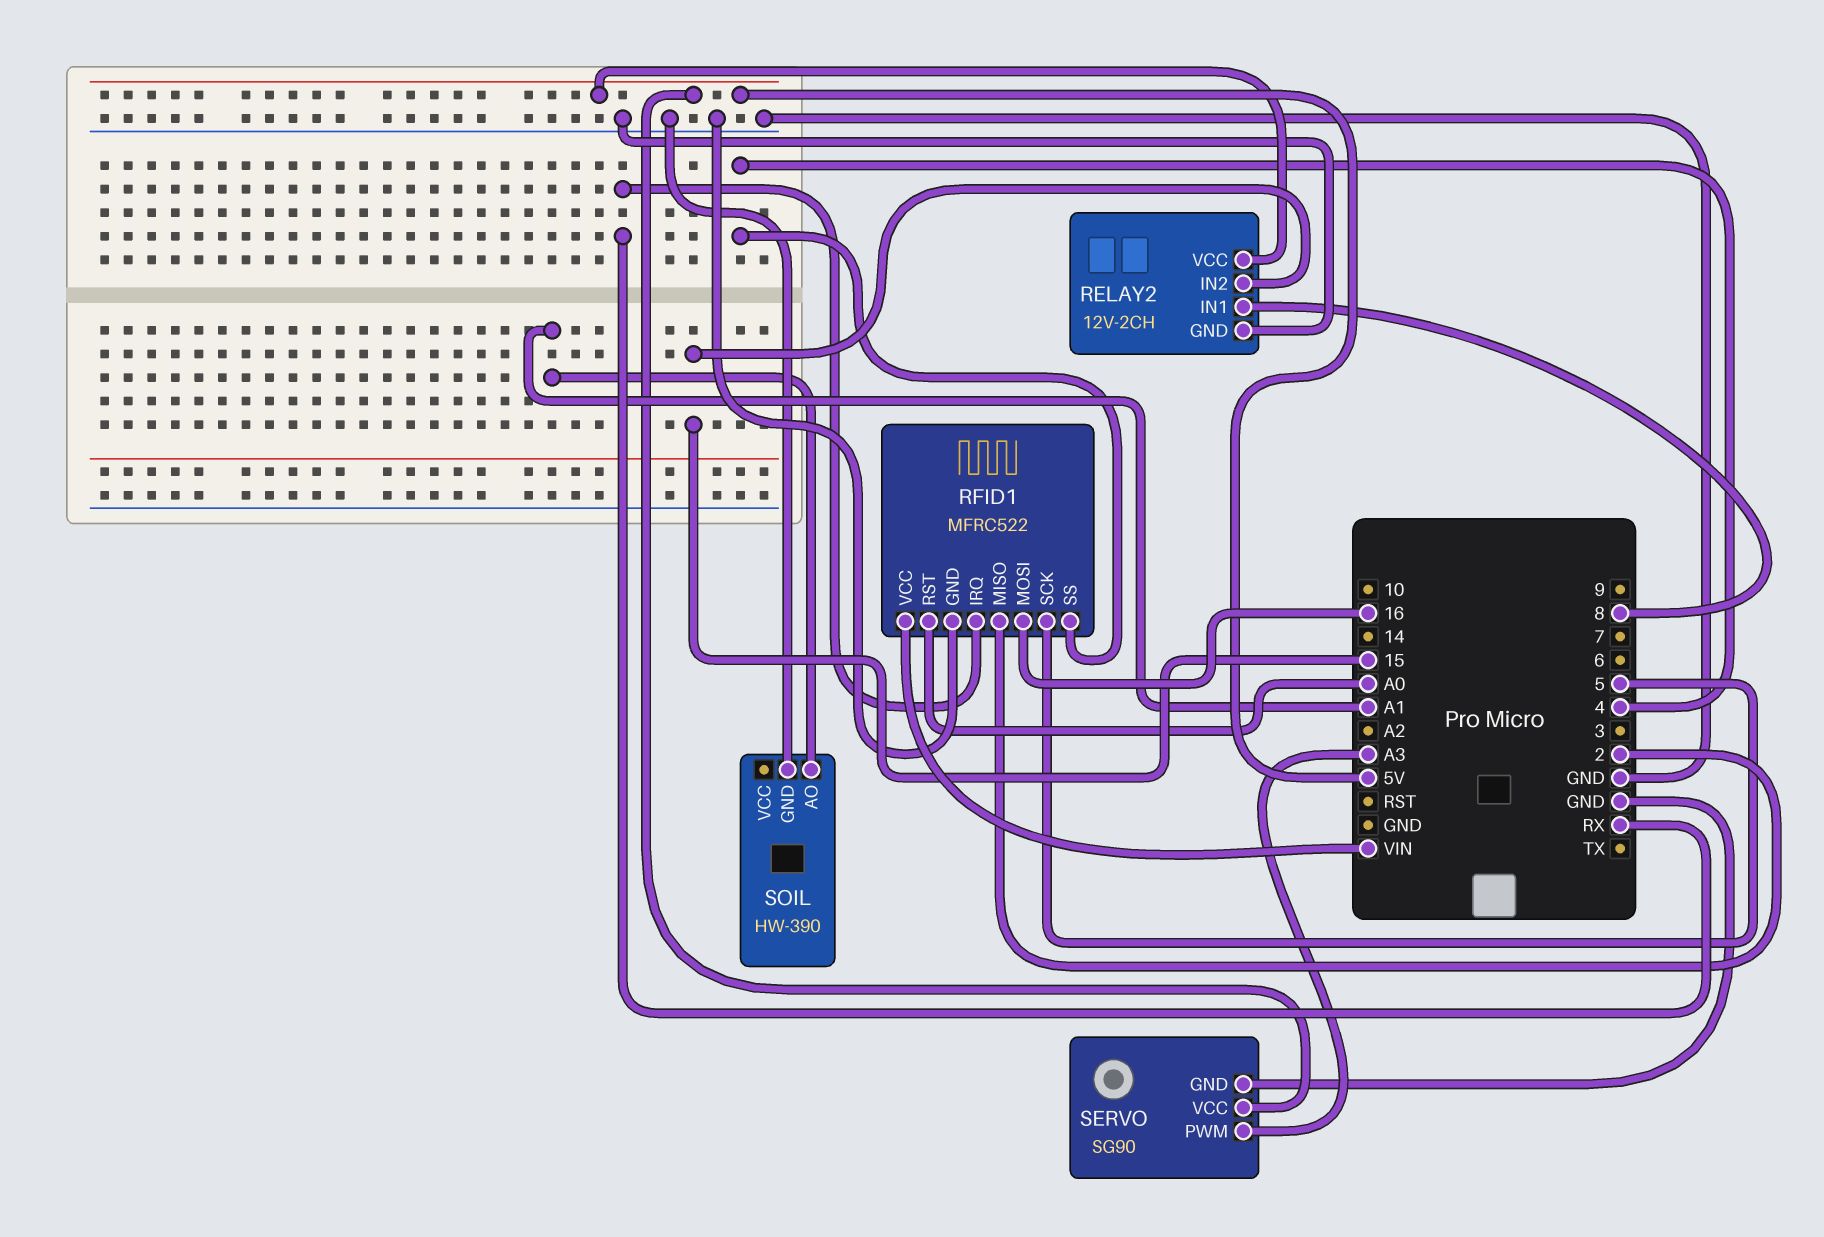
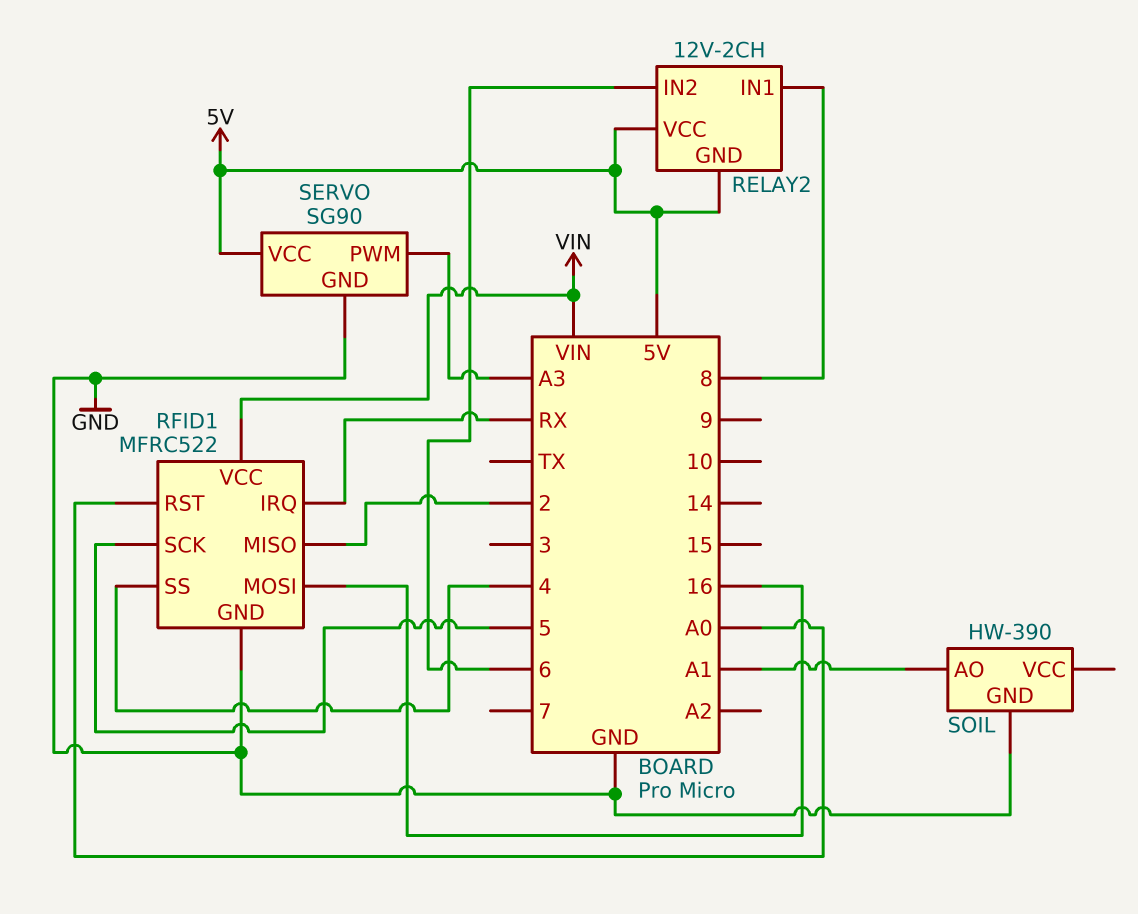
RELAY2 pin GND: GND -> 5V
RELAY2 pin IN2: 15 -> 6

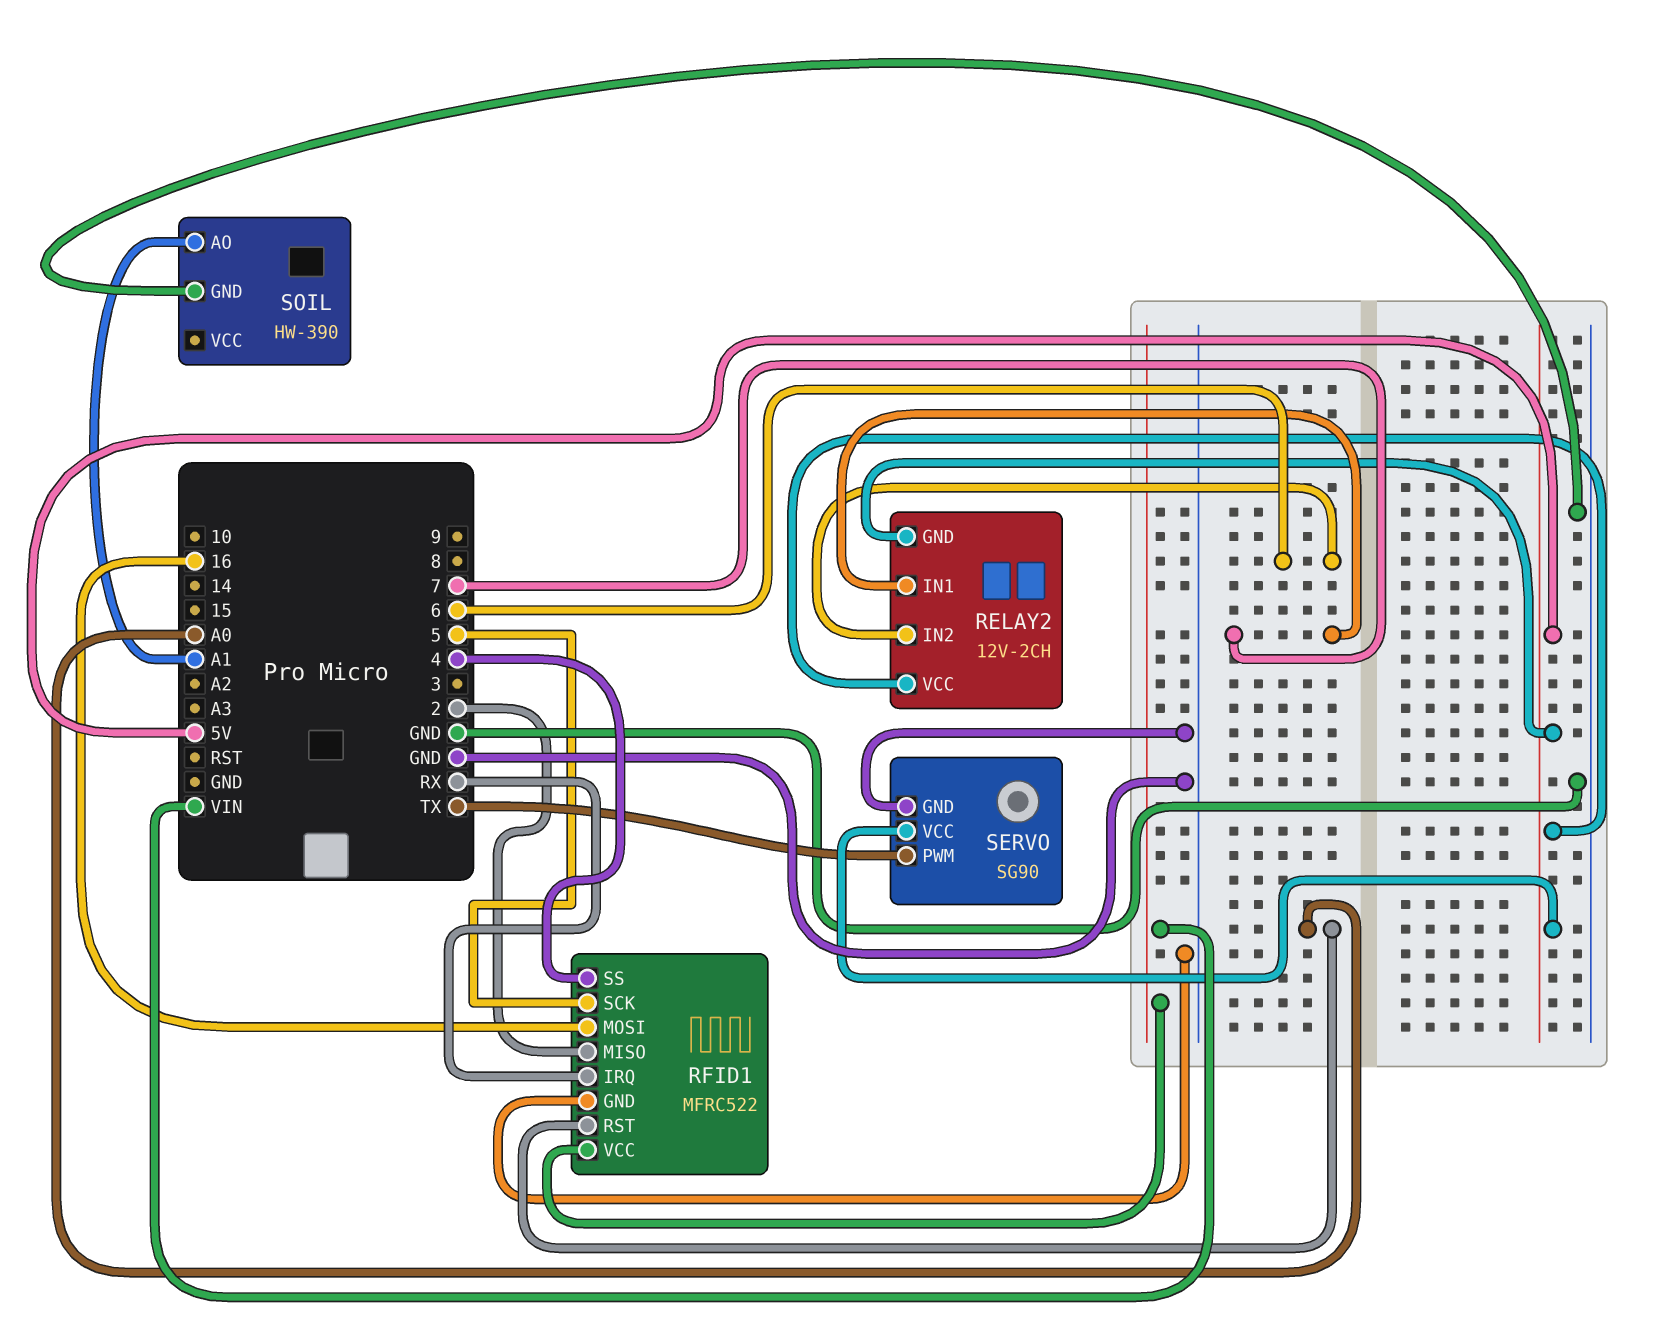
RELAY2 pin IN1: 8 -> 7
SERVO pin PWM: A3 -> TX

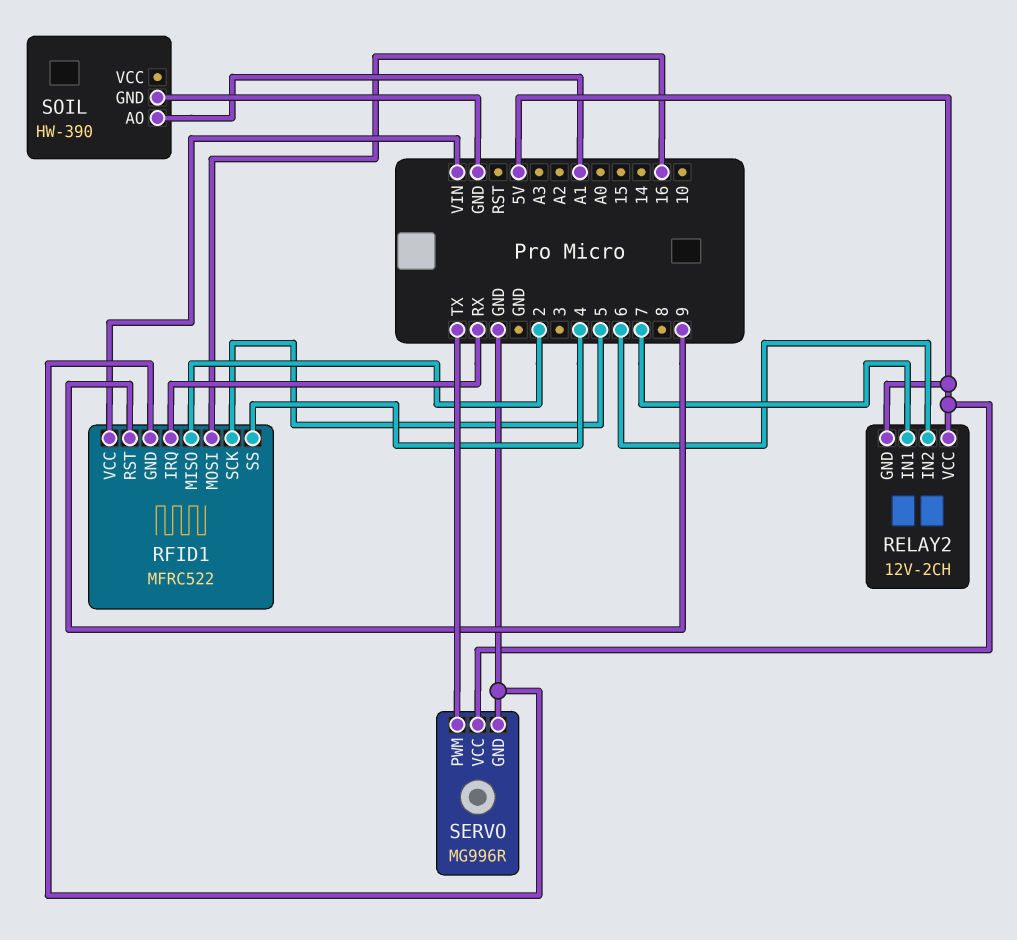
RFID1 pin RST: A0 -> 9
SERVO: SG90 -> MG996R

